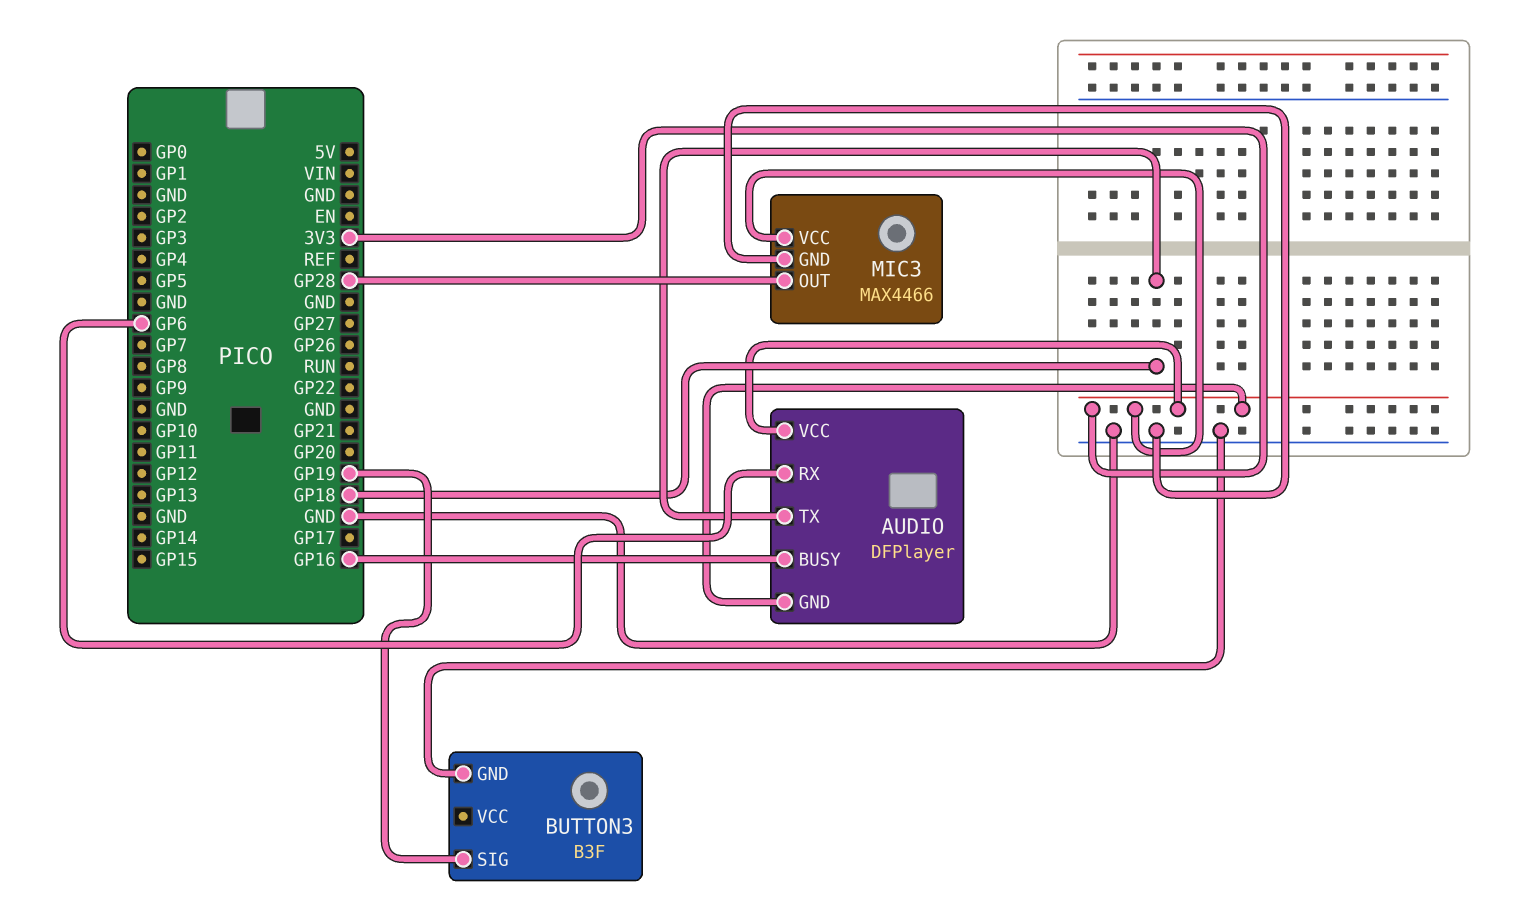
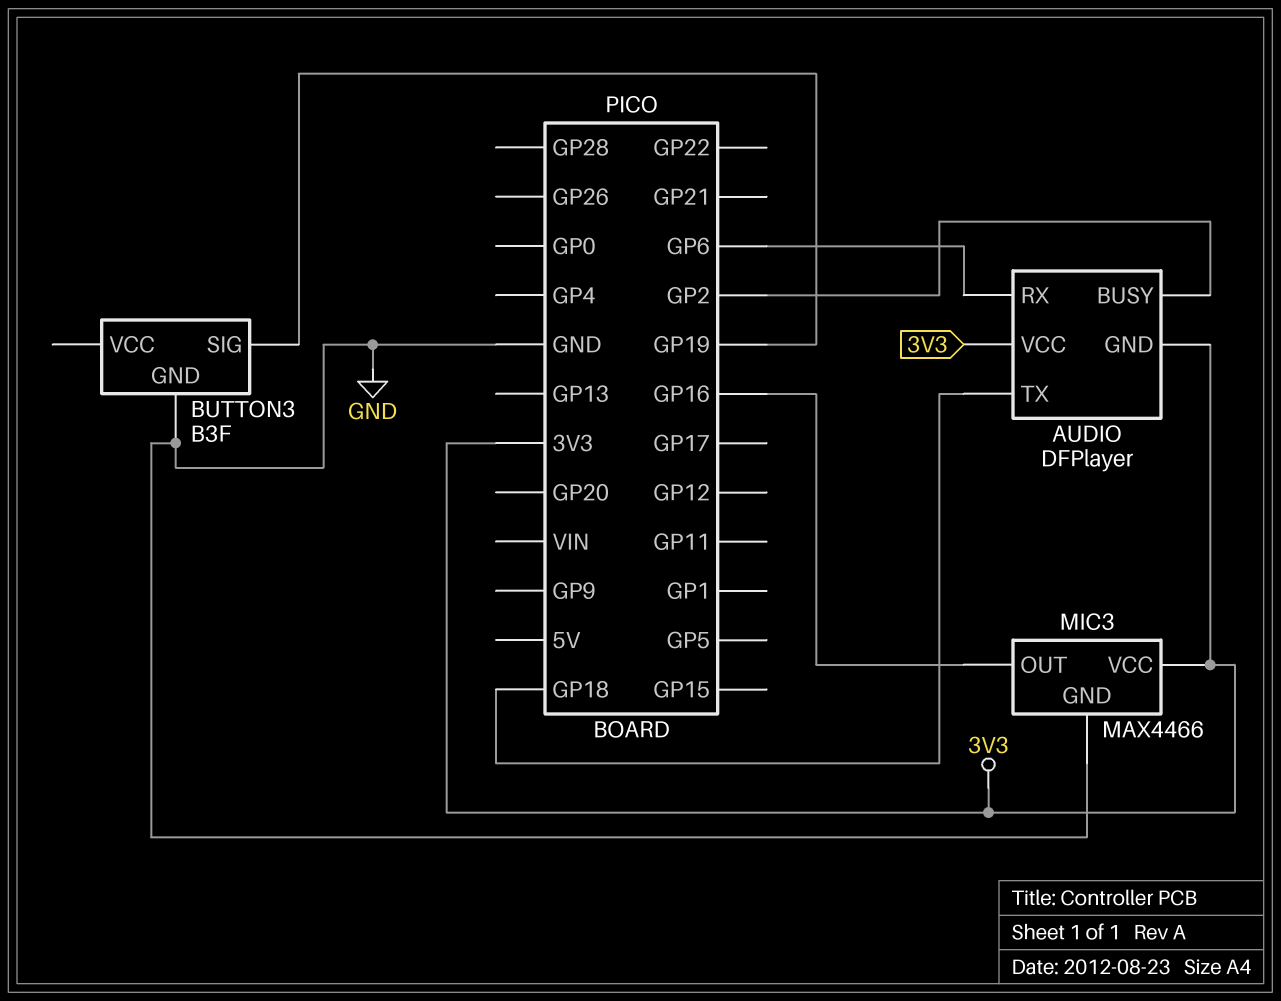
AUDIO pin BUSY: GP16 -> GP2
MIC3 pin OUT: GP28 -> GP16

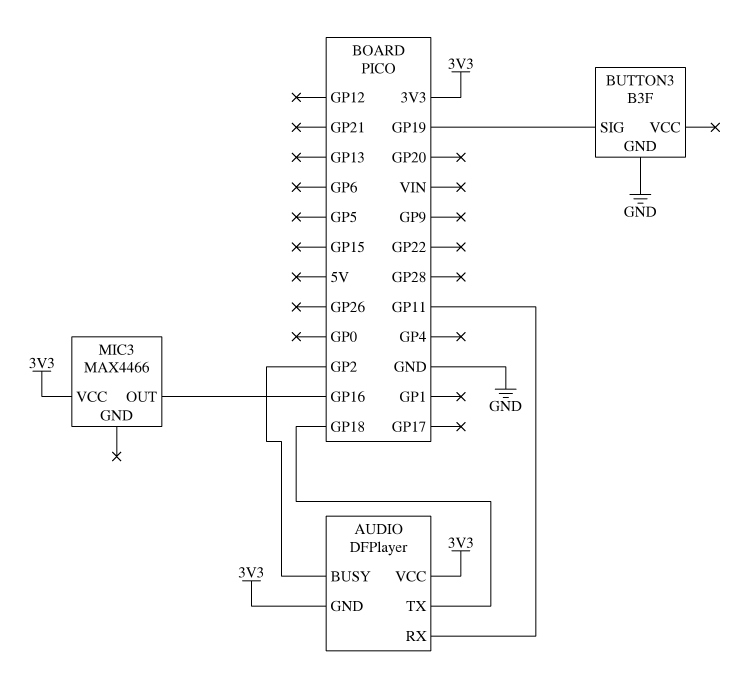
AUDIO pin RX: GP6 -> GP11
MIC3 pin GND: GND -> none

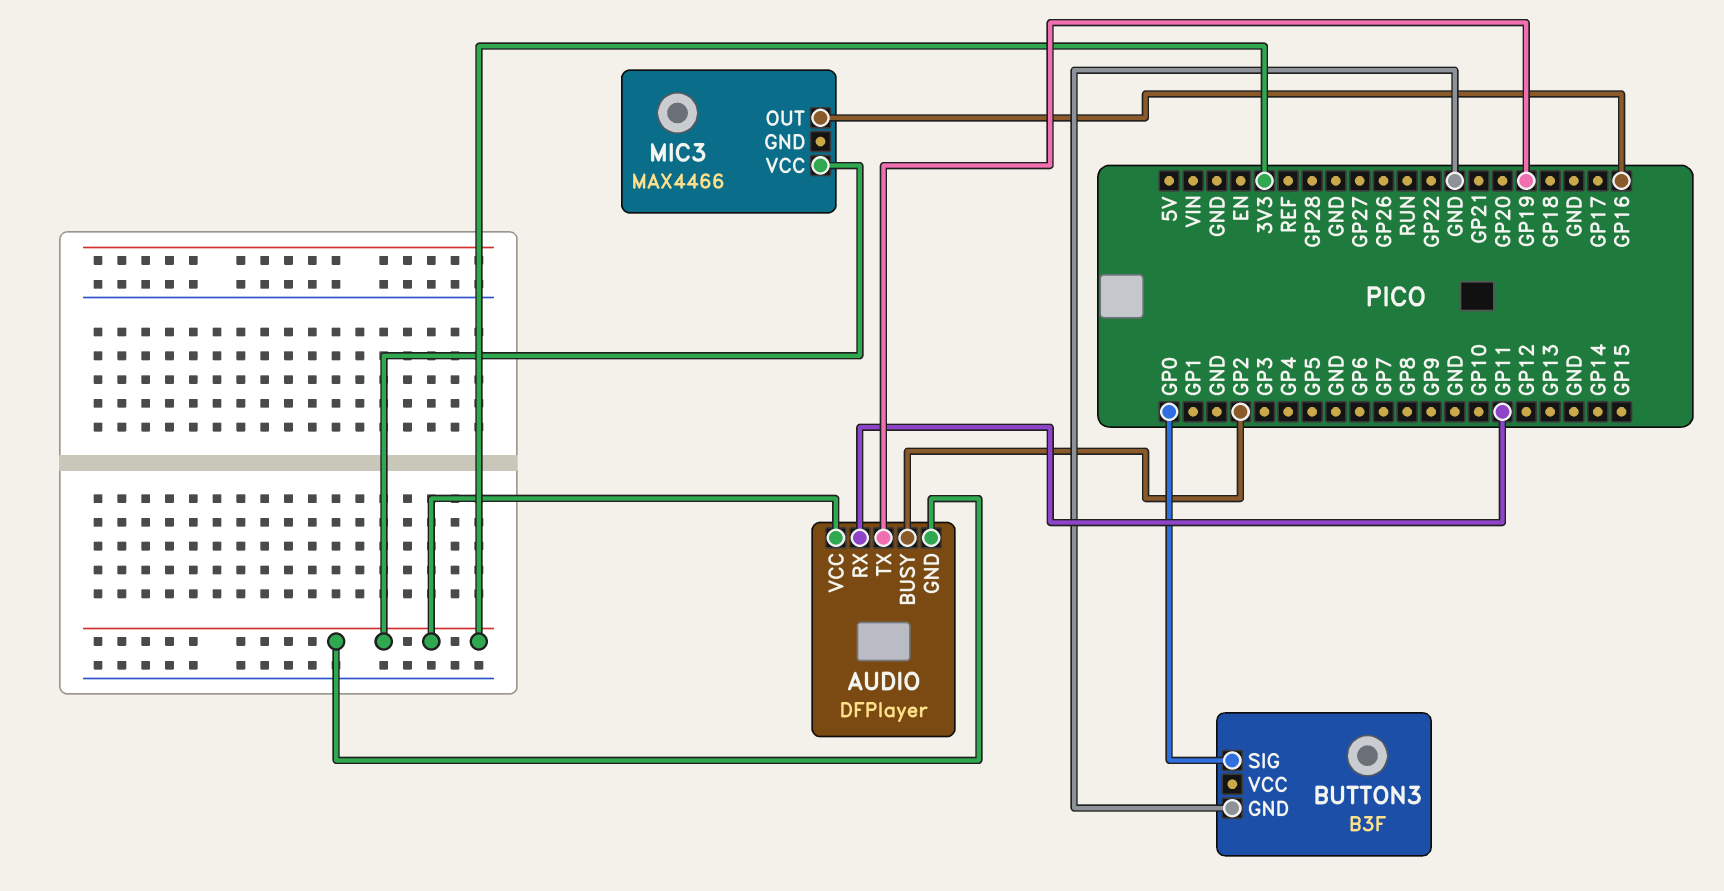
AUDIO pin TX: GP18 -> GP19
BUTTON3 pin SIG: GP19 -> GP0

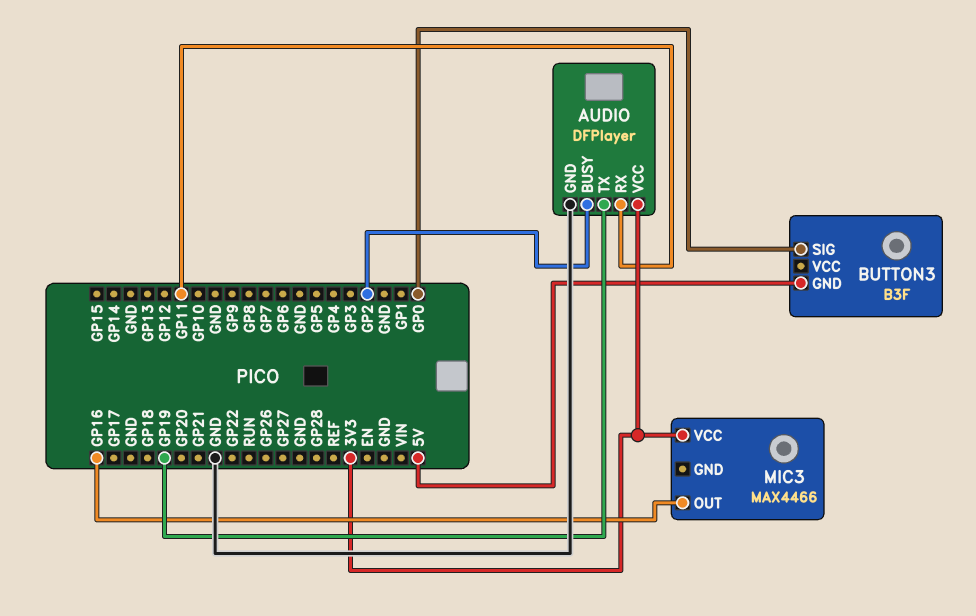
AUDIO pin GND: 3V3 -> GND
BUTTON3 pin GND: GND -> 5V

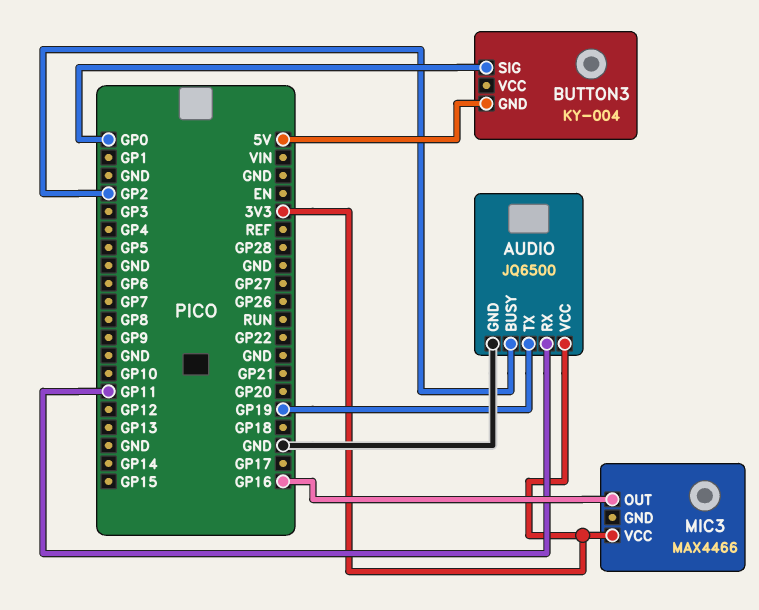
AUDIO: DFPlayer -> JQ6500
BUTTON3: B3F -> KY-004

